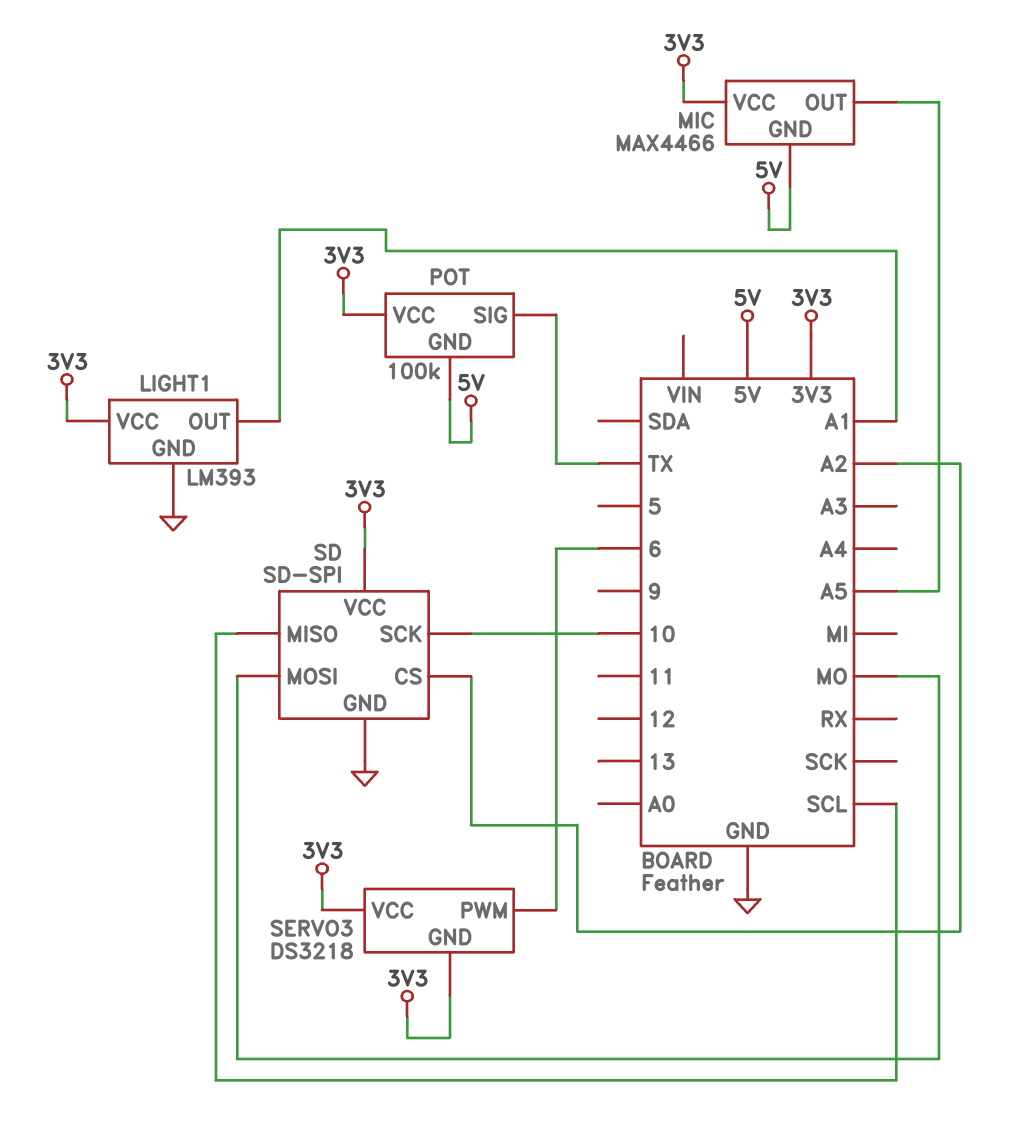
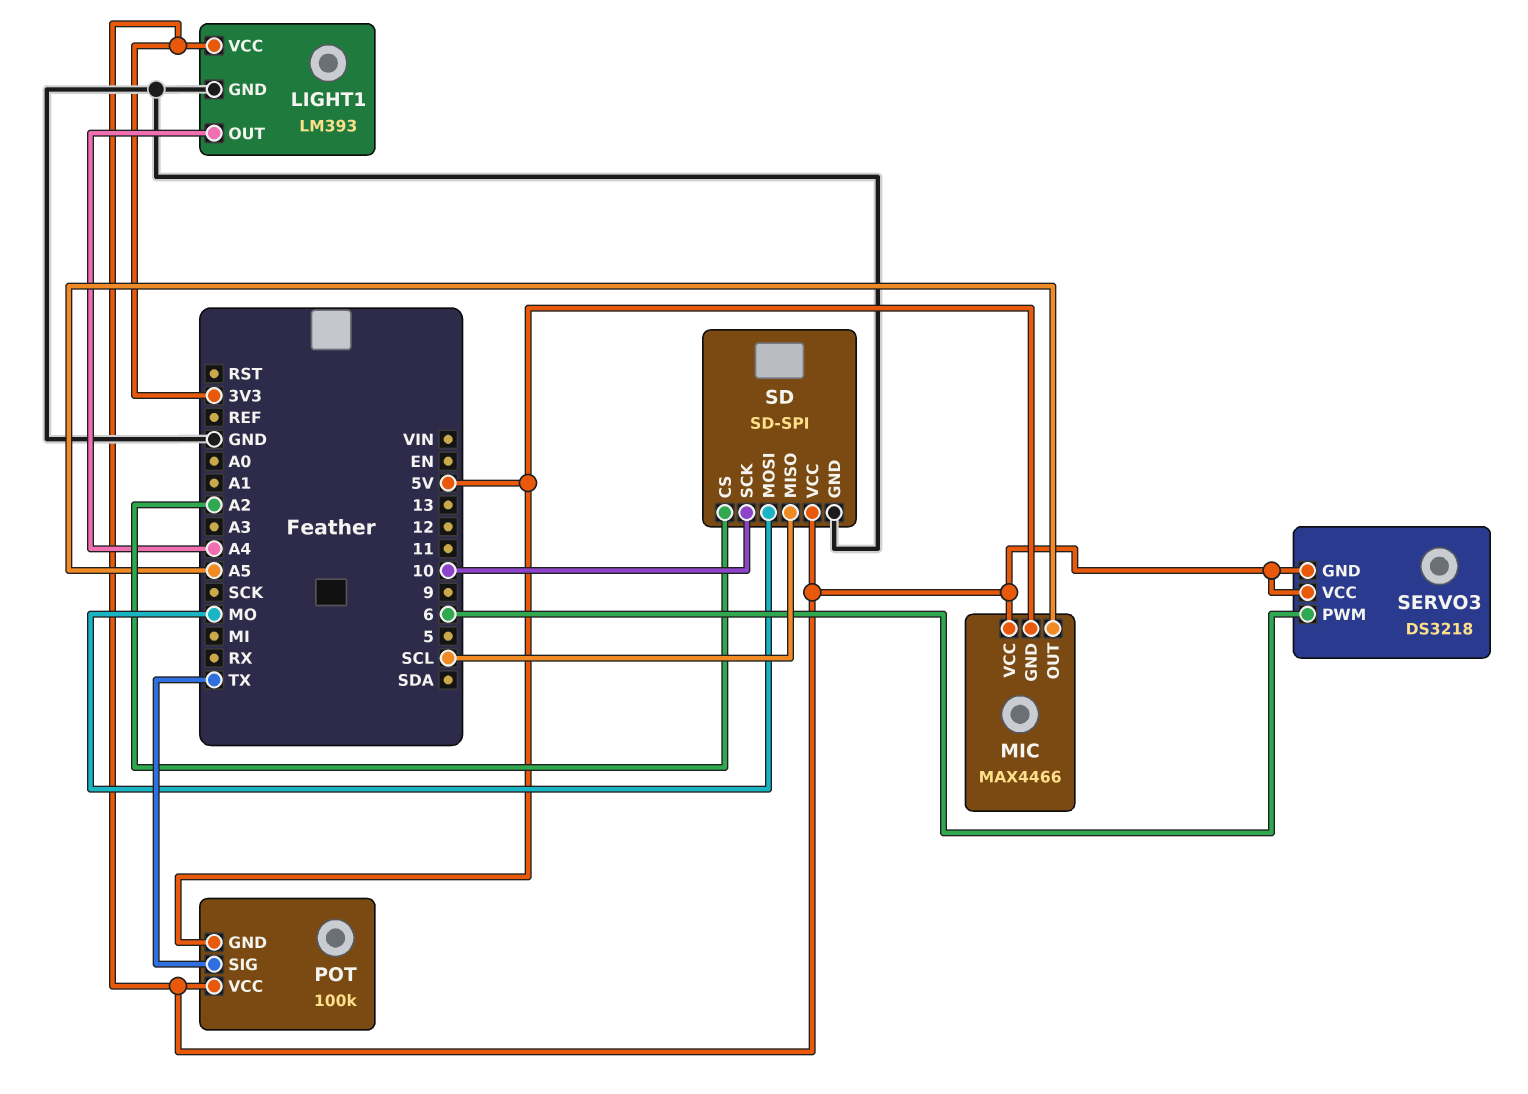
LIGHT1 pin OUT: A1 -> A4

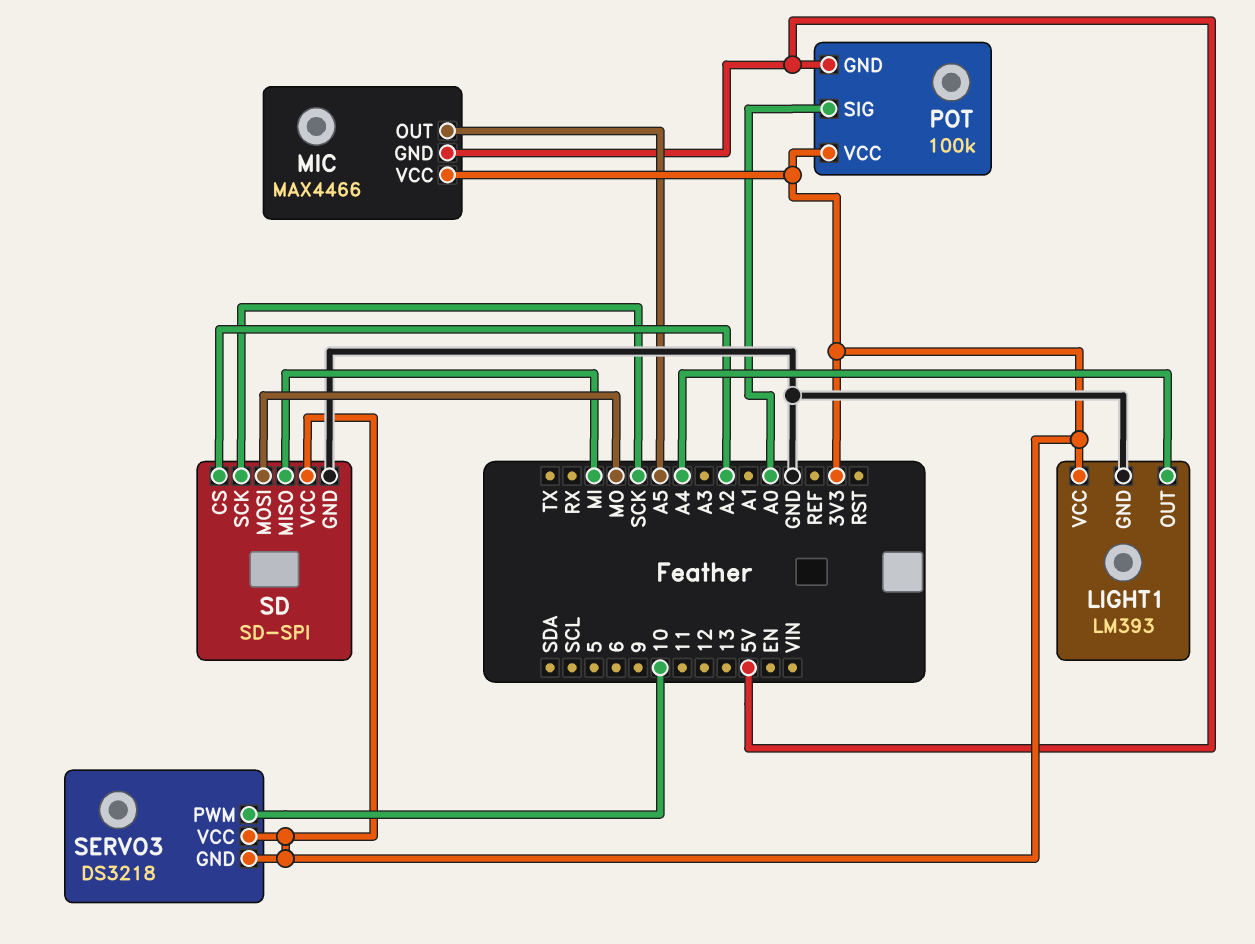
POT pin SIG: TX -> A0
SD pin MISO: SCL -> MI
SD pin SCK: 10 -> SCK
SERVO3 pin PWM: 6 -> 10

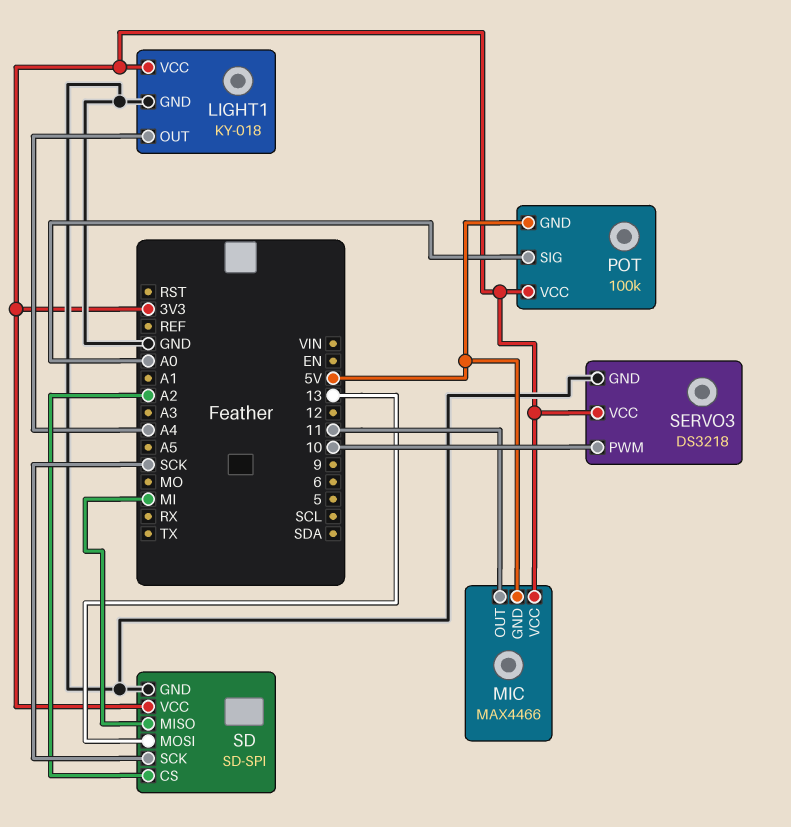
LIGHT1: LM393 -> KY-018
MIC pin OUT: A5 -> 11
SD pin MOSI: MO -> 13
SERVO3 pin GND: 3V3 -> GND

